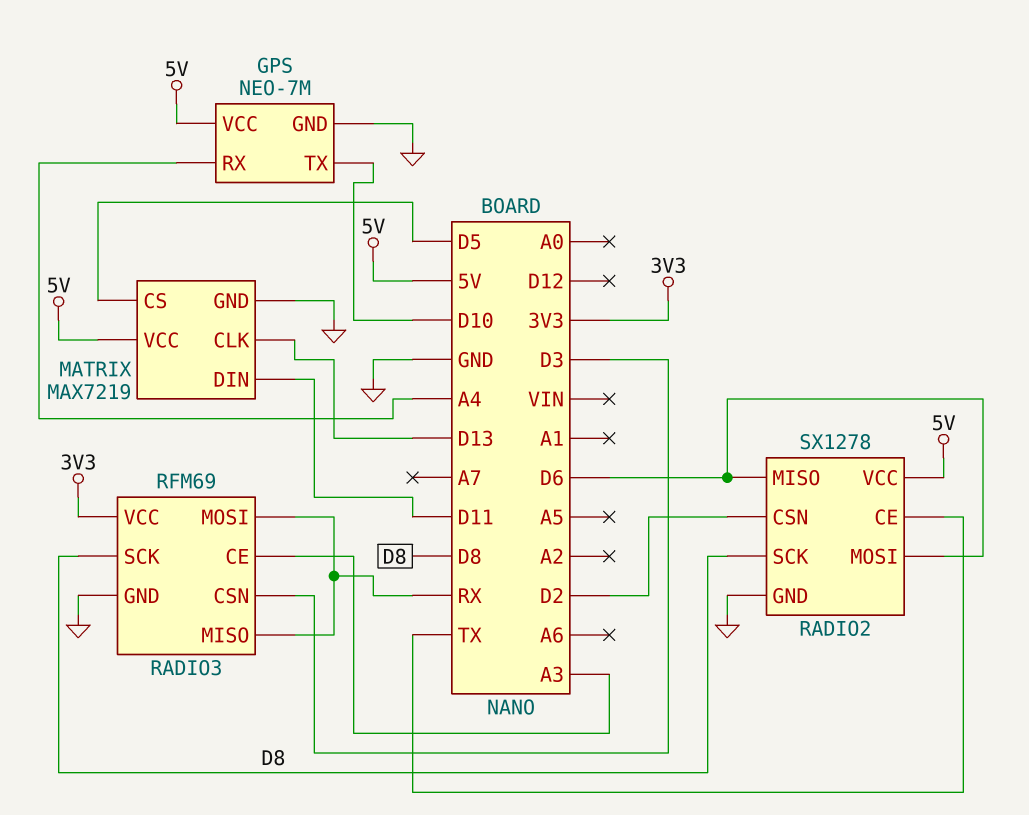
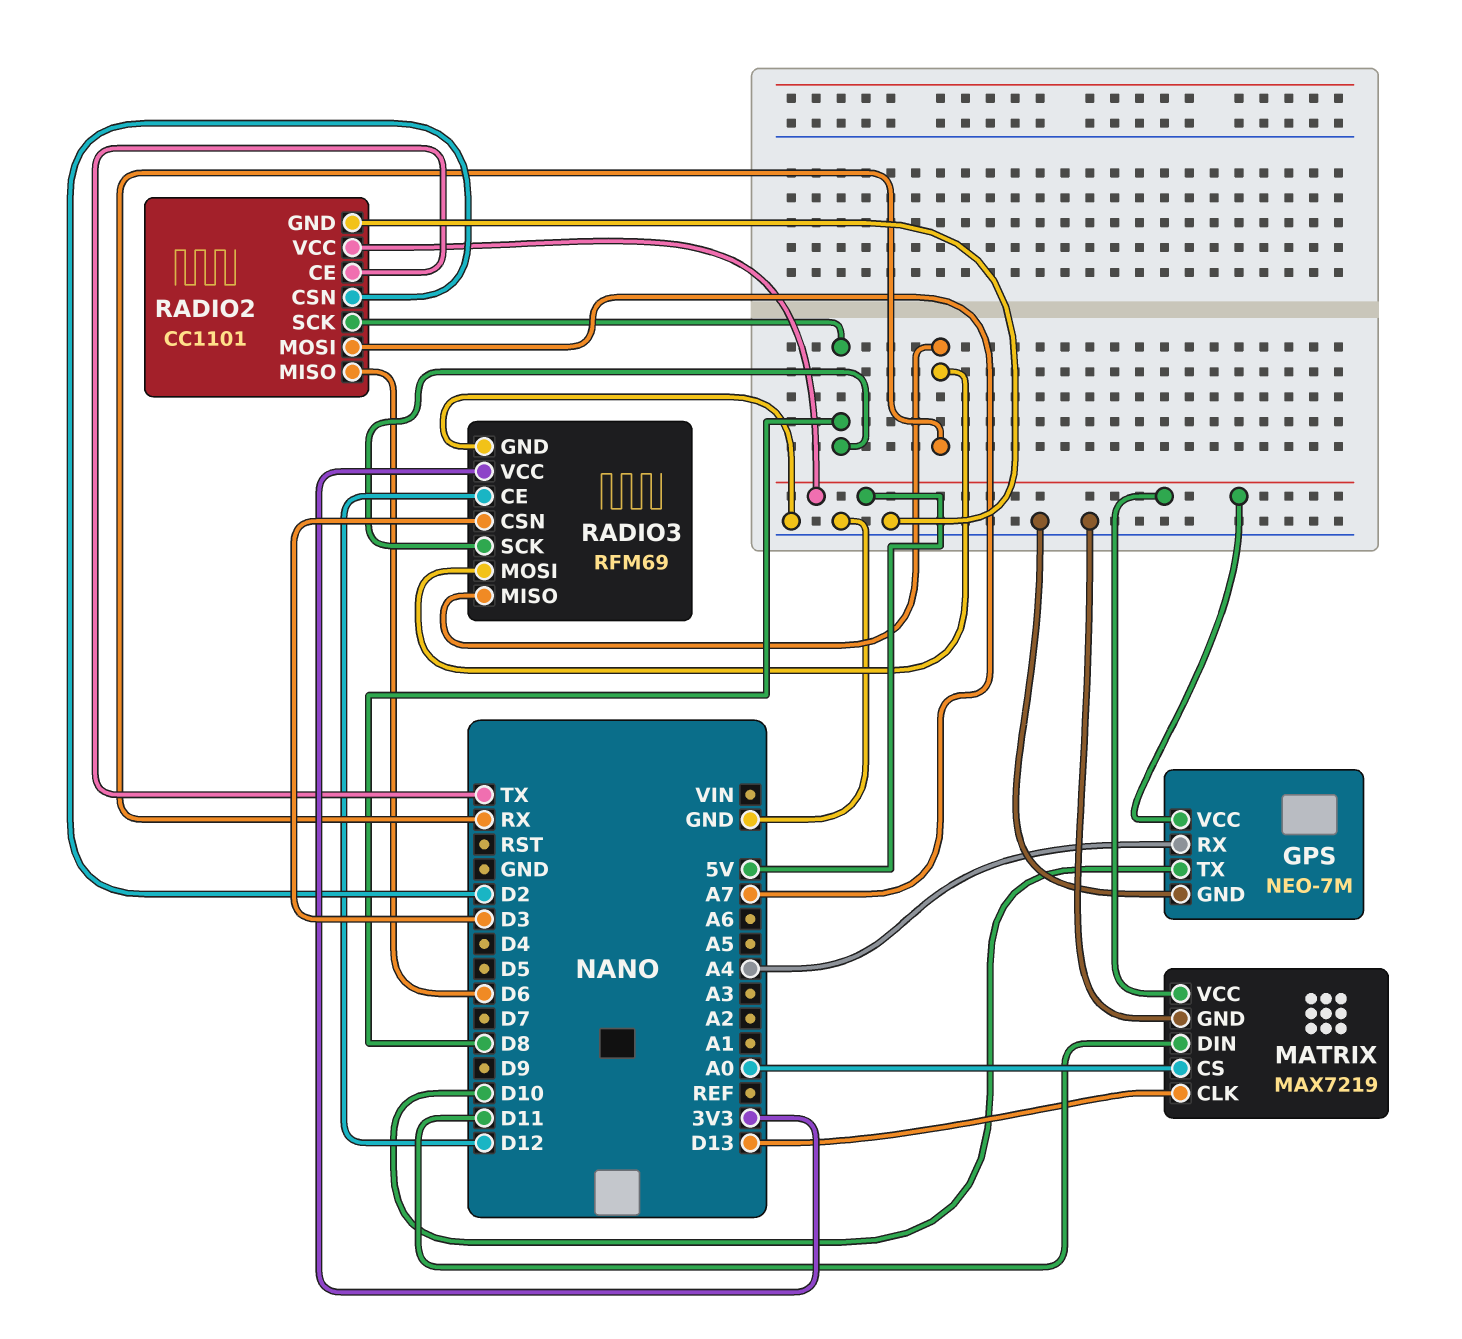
MATRIX pin CS: D5 -> A0
RADIO2: SX1278 -> CC1101
RADIO2 pin MOSI: D6 -> A7
RADIO3 pin CE: A3 -> D12

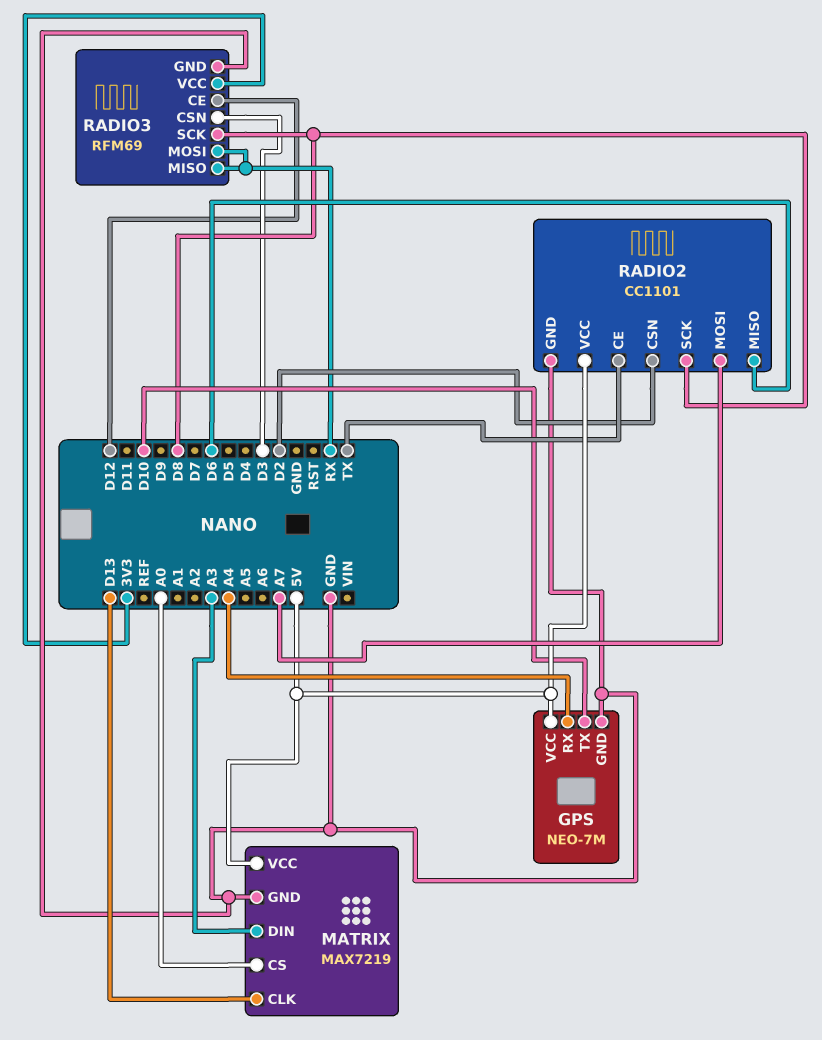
MATRIX pin DIN: D11 -> A3

